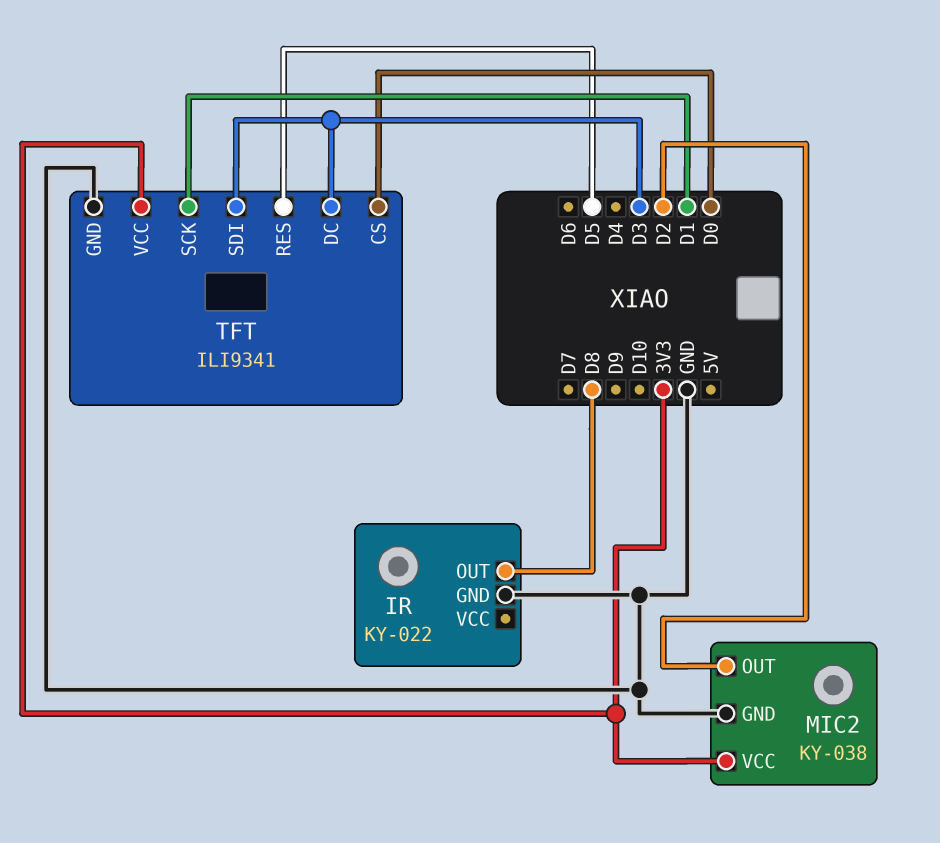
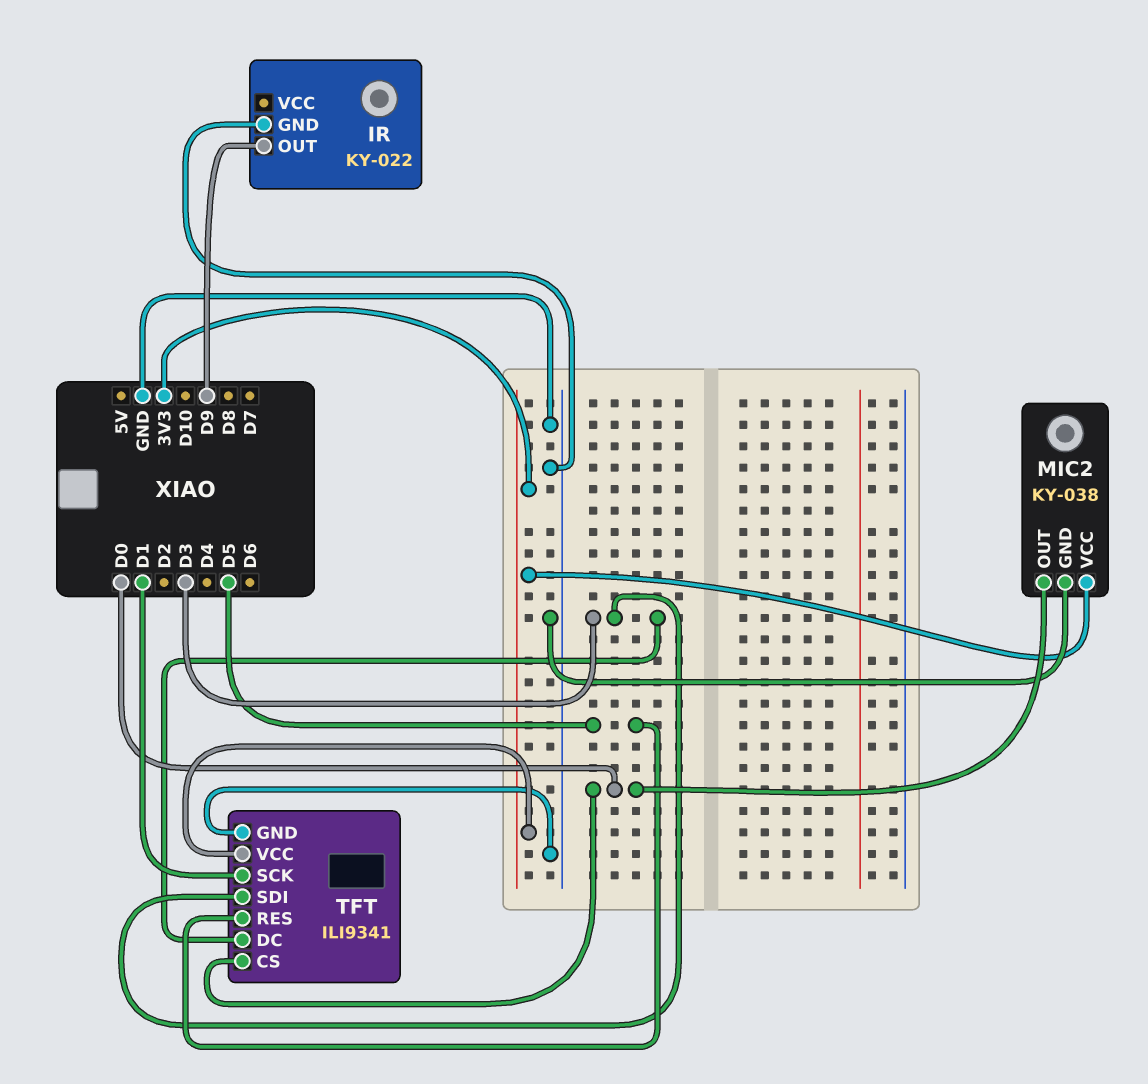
IR pin OUT: D8 -> D9
MIC2 pin OUT: D2 -> D0

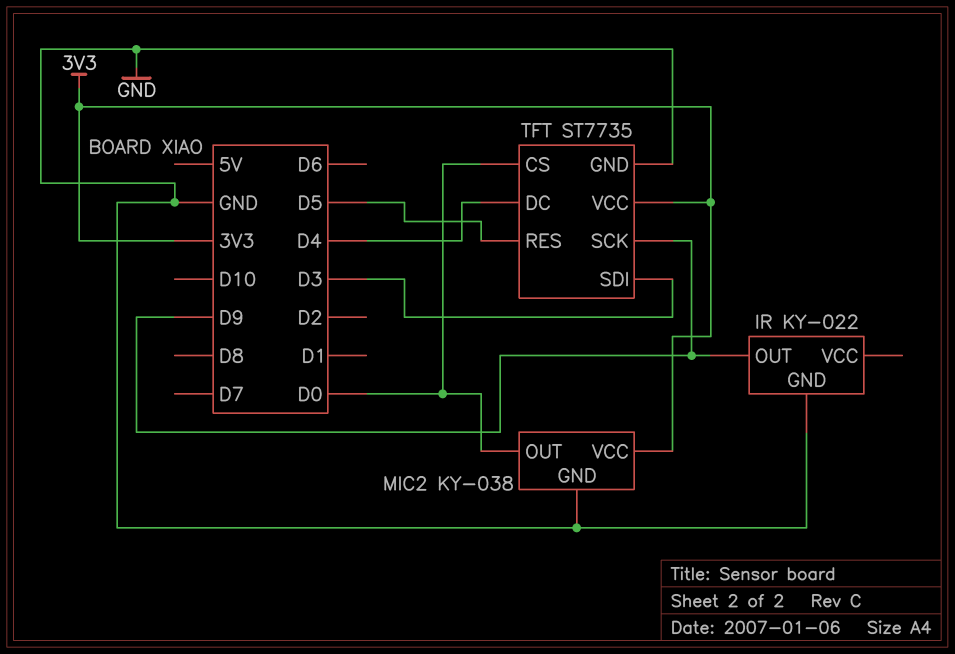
TFT: ILI9341 -> ST7735
TFT pin DC: D3 -> D4
TFT pin SCK: D1 -> D9

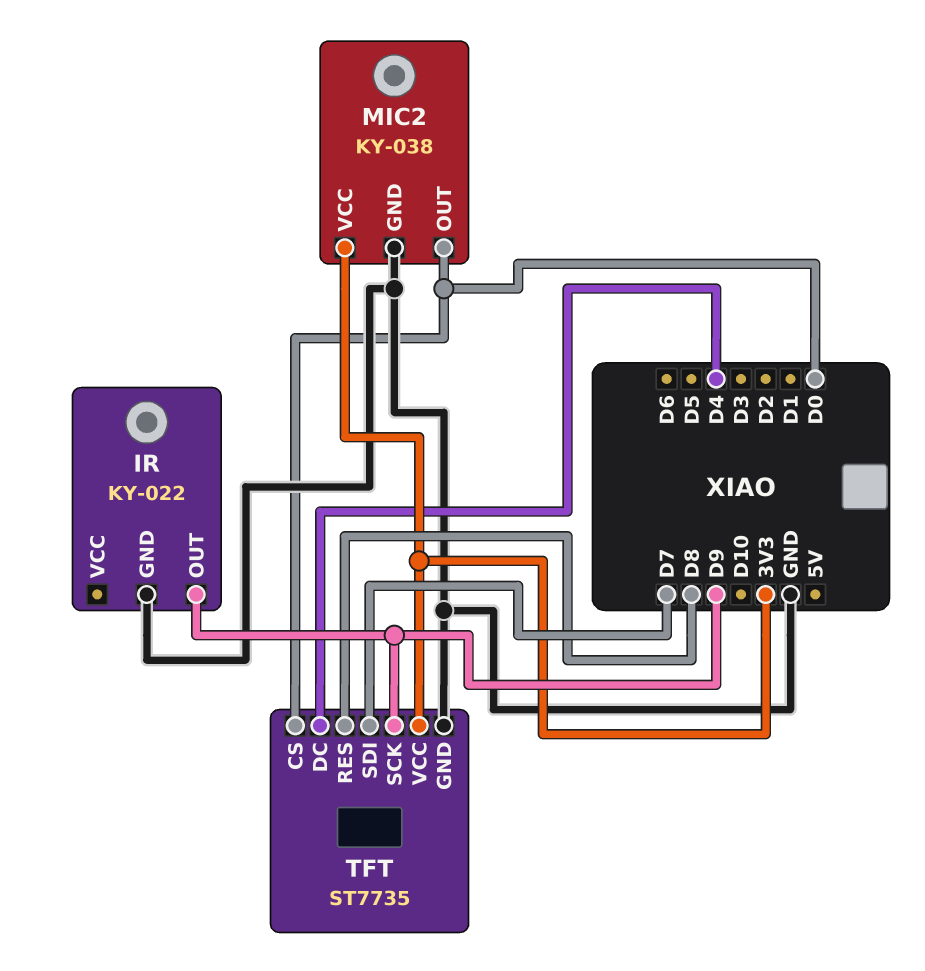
TFT pin RES: D5 -> D8
TFT pin SDI: D3 -> D7

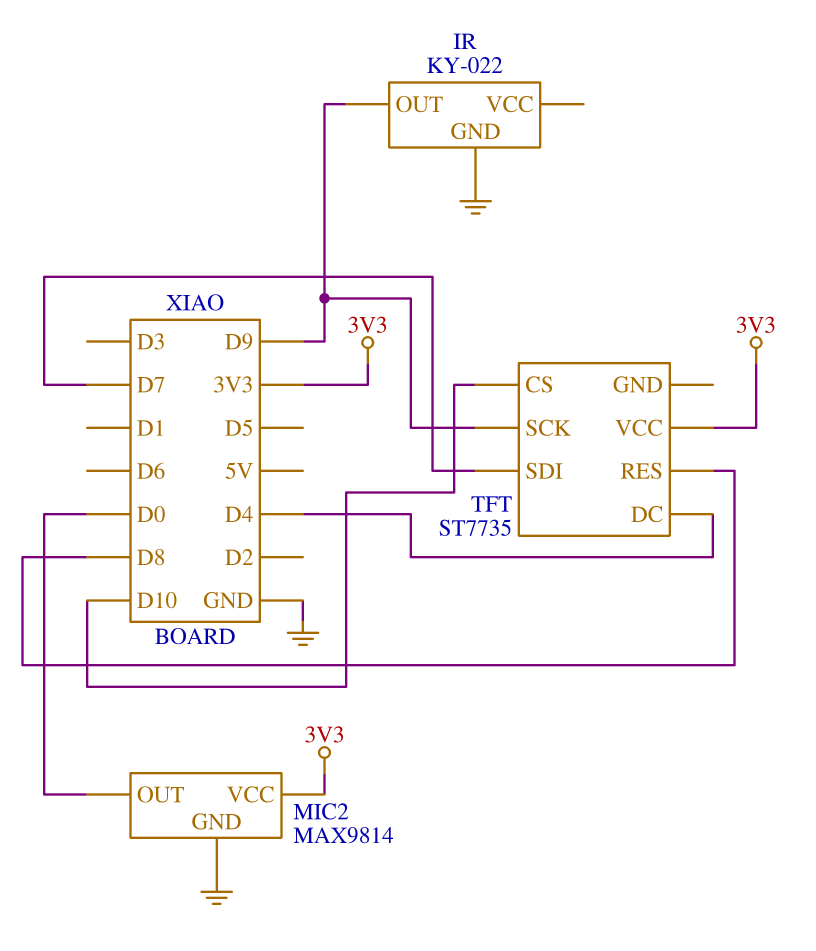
MIC2: KY-038 -> MAX9814
TFT pin CS: D0 -> D10
TFT pin GND: GND -> none

